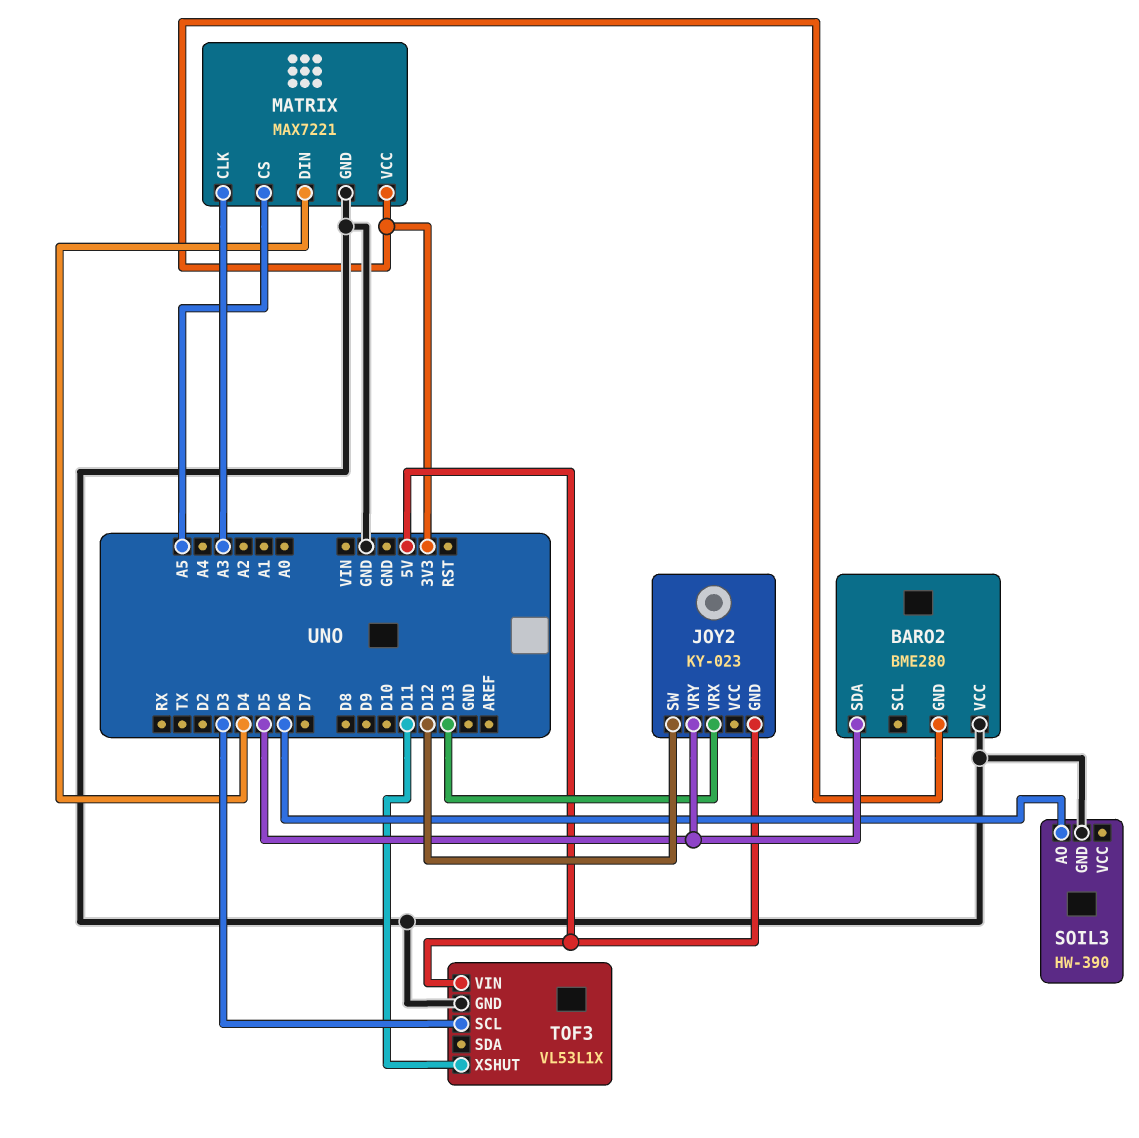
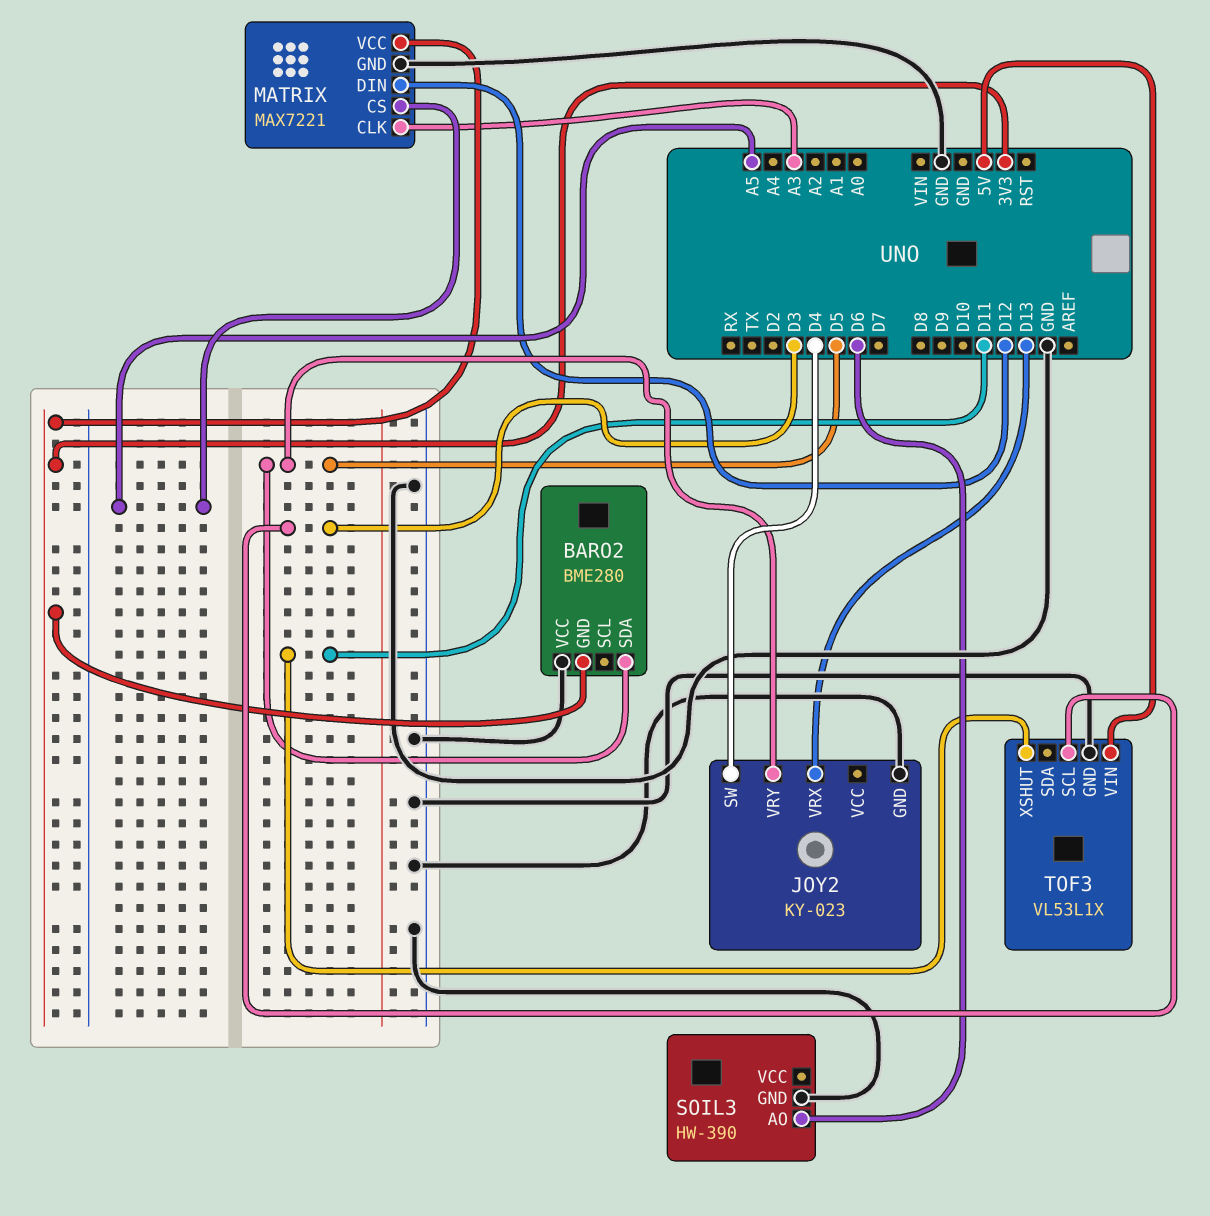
JOY2 pin GND: 5V -> GND
JOY2 pin SW: D12 -> D4
MATRIX pin DIN: D4 -> D12

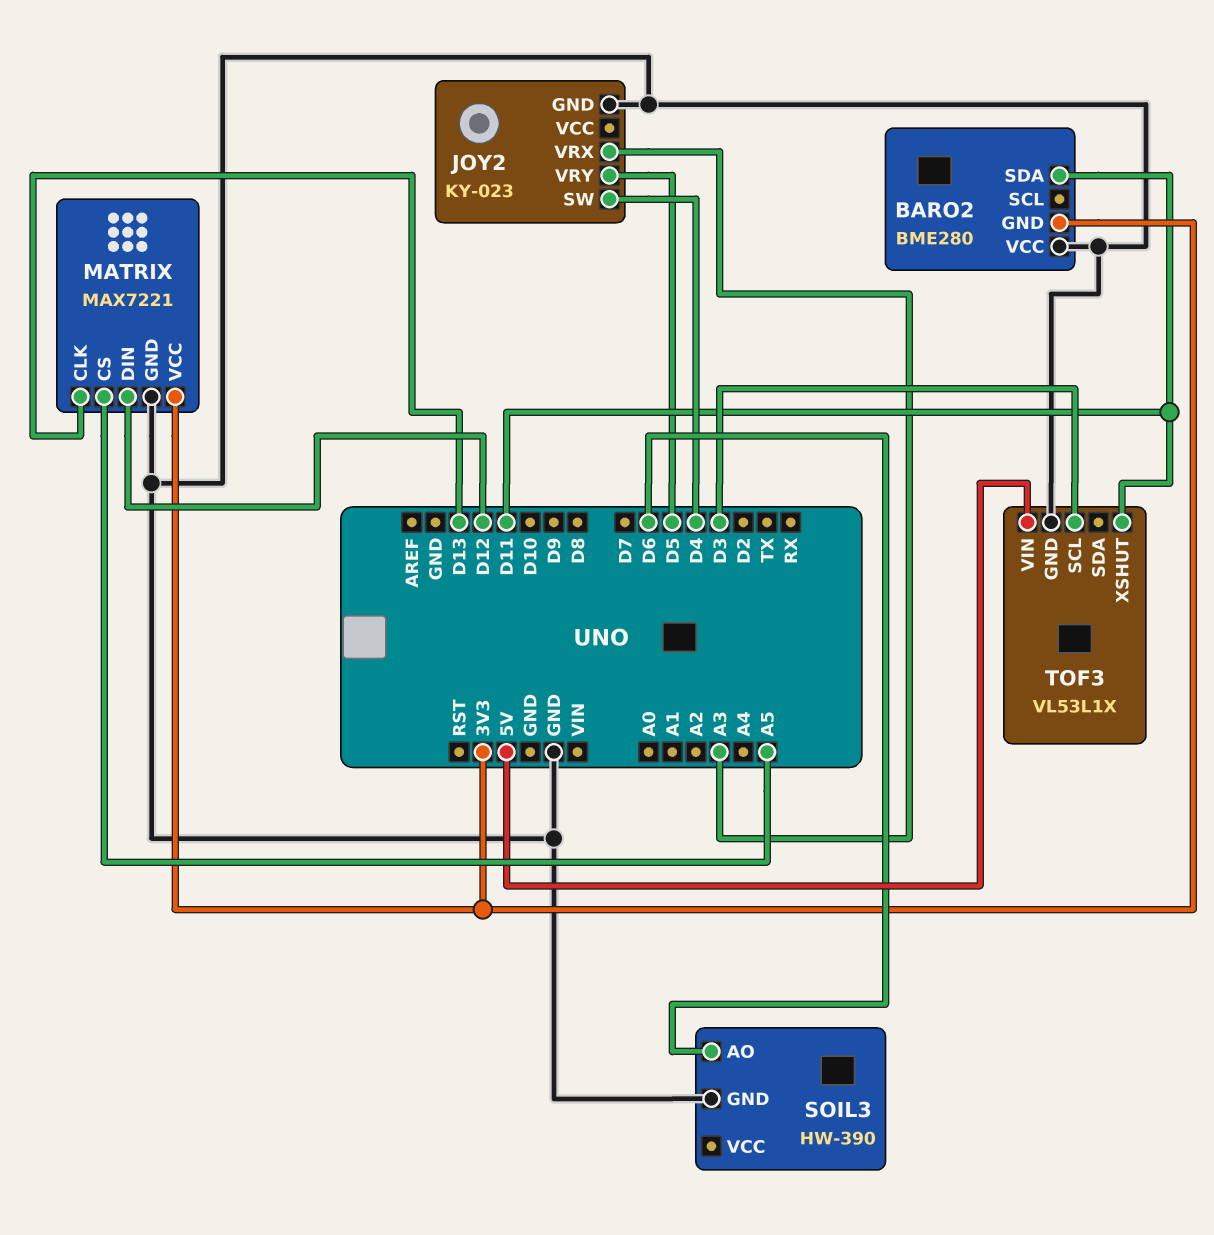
BARO2 pin SDA: D5 -> D11
JOY2 pin VRX: D13 -> A3
MATRIX pin CLK: A3 -> D13

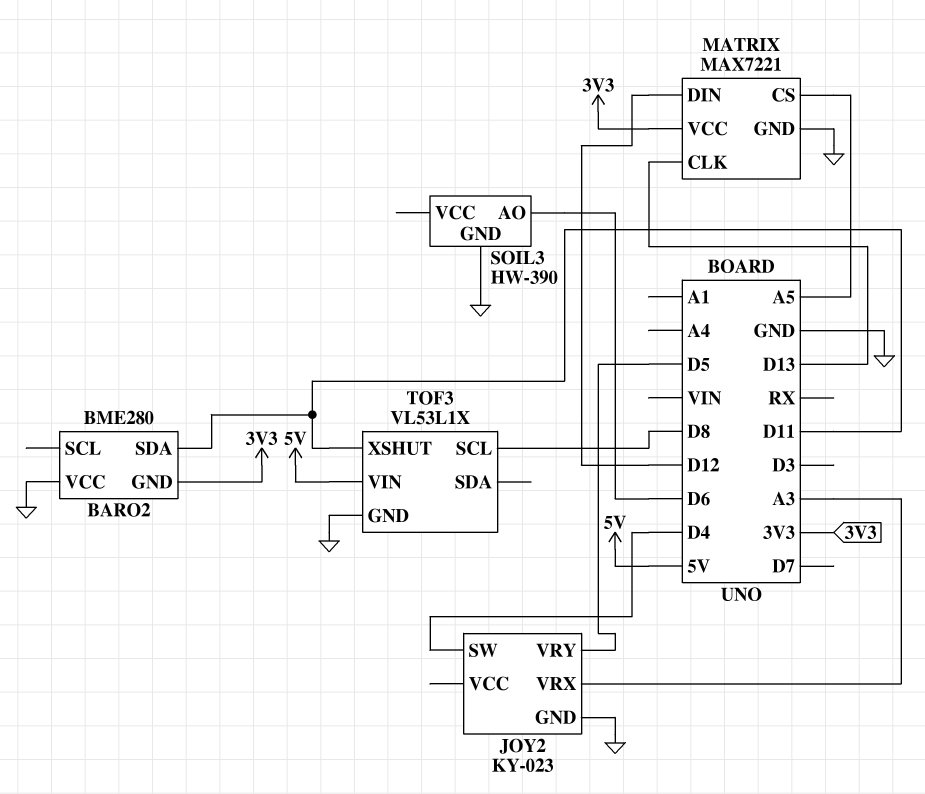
TOF3 pin SCL: D3 -> D8

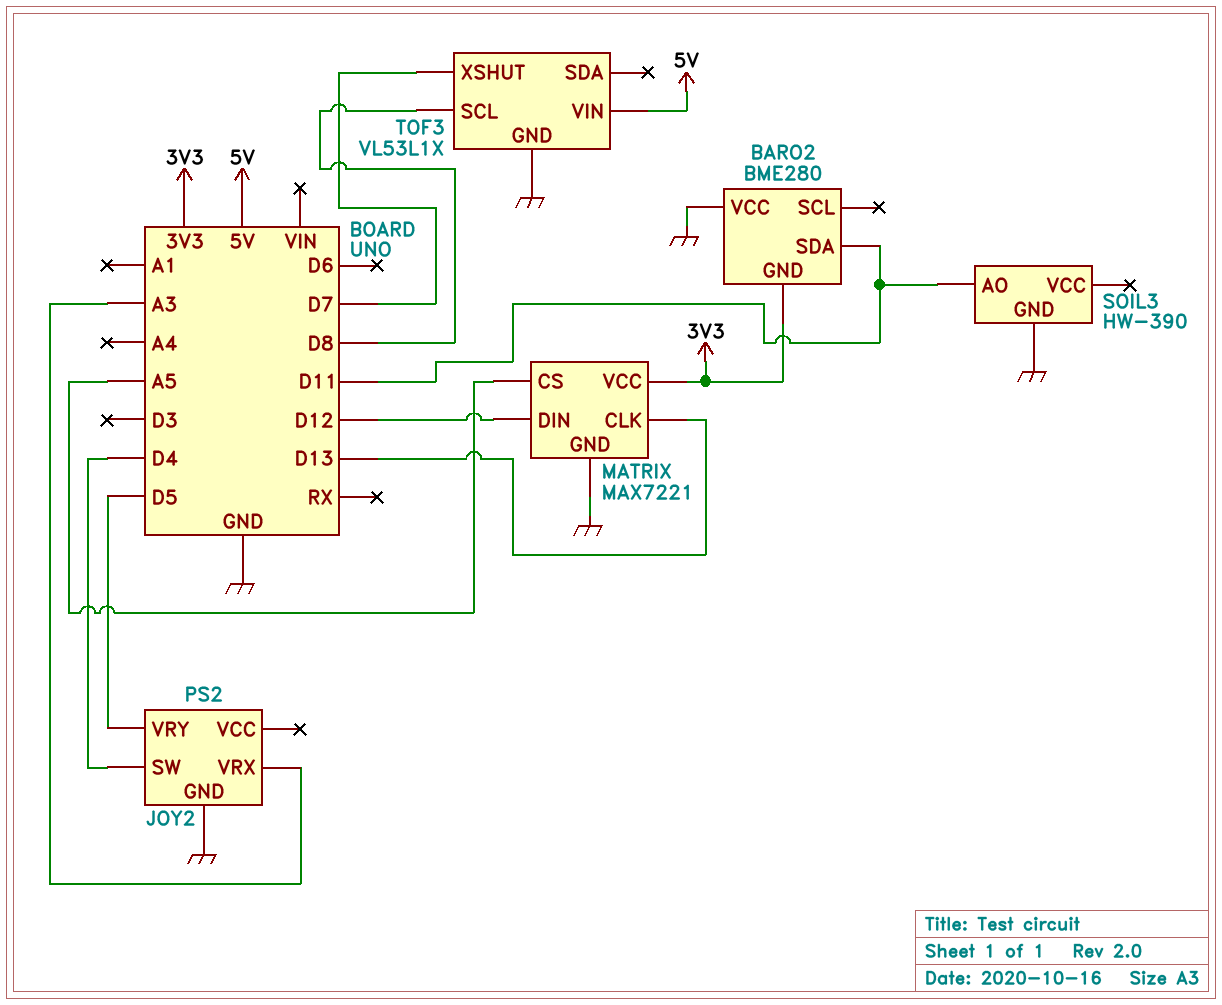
JOY2: KY-023 -> PS2
SOIL3 pin AO: D6 -> D11
TOF3 pin XSHUT: D11 -> D7

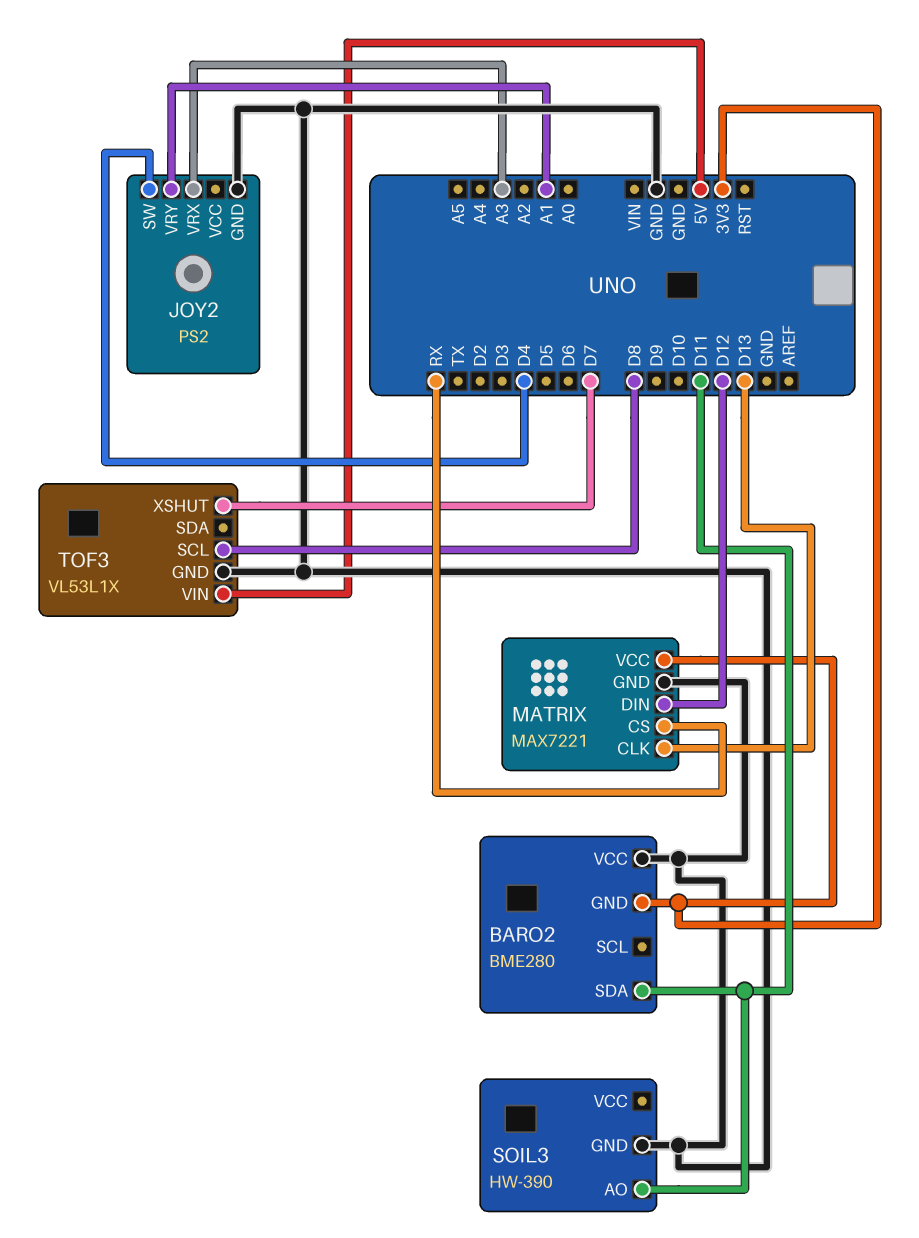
JOY2 pin VRY: D5 -> A1
MATRIX pin CS: A5 -> RX

